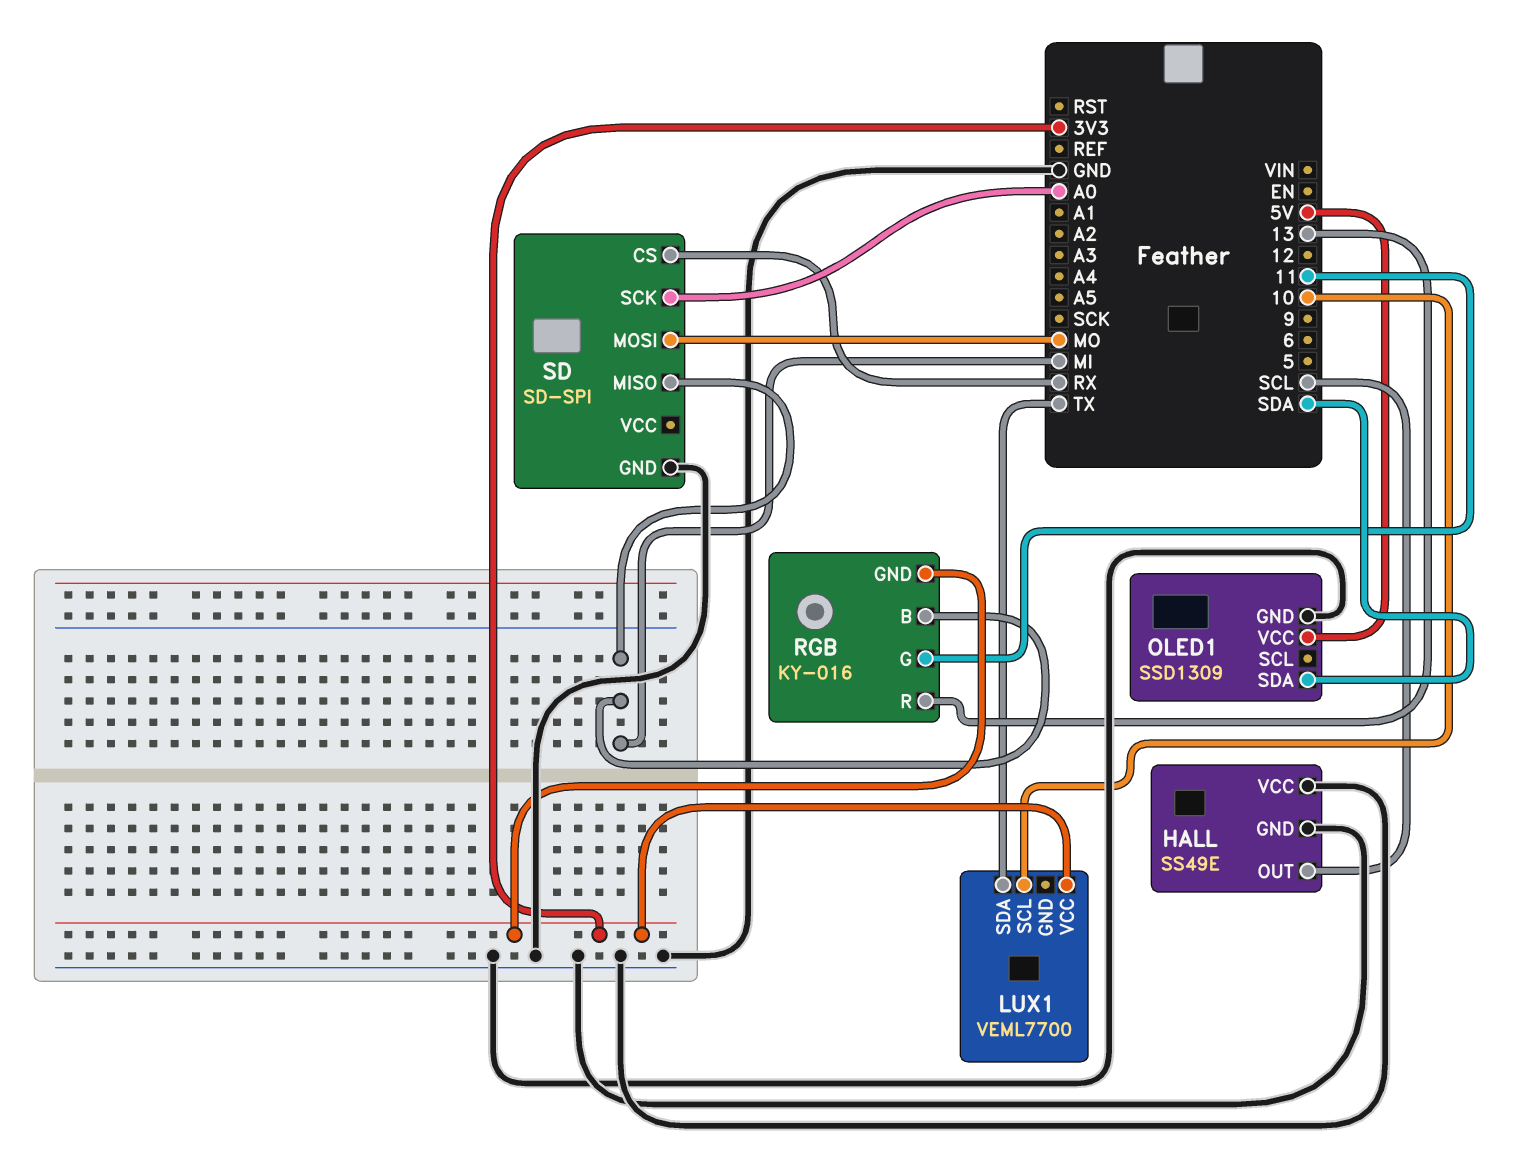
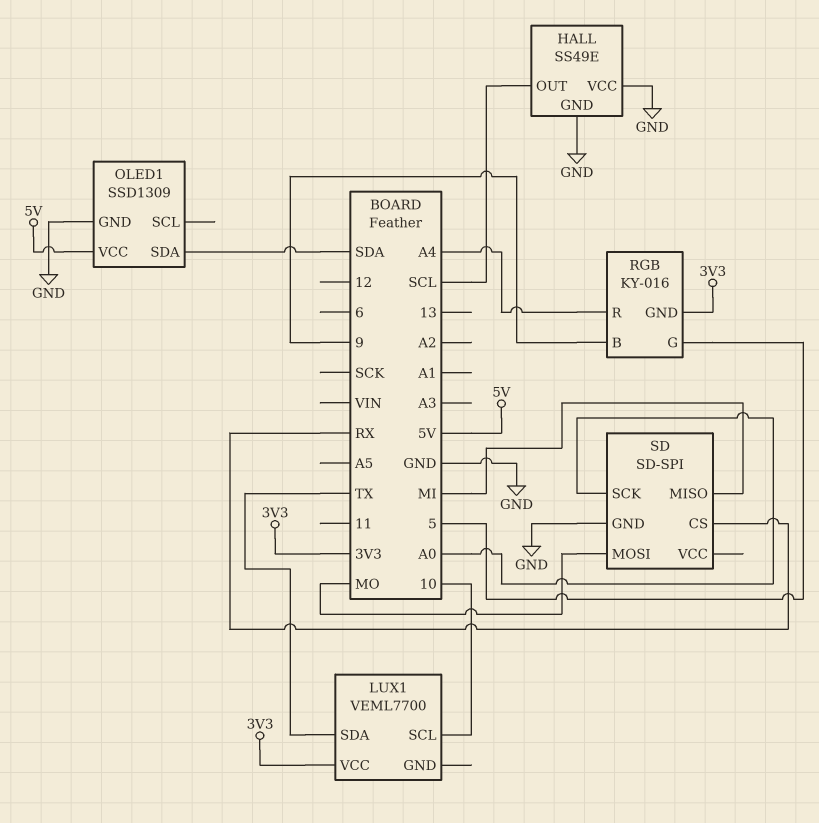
RGB pin B: MI -> 9
RGB pin G: 11 -> 5
RGB pin R: 13 -> A4

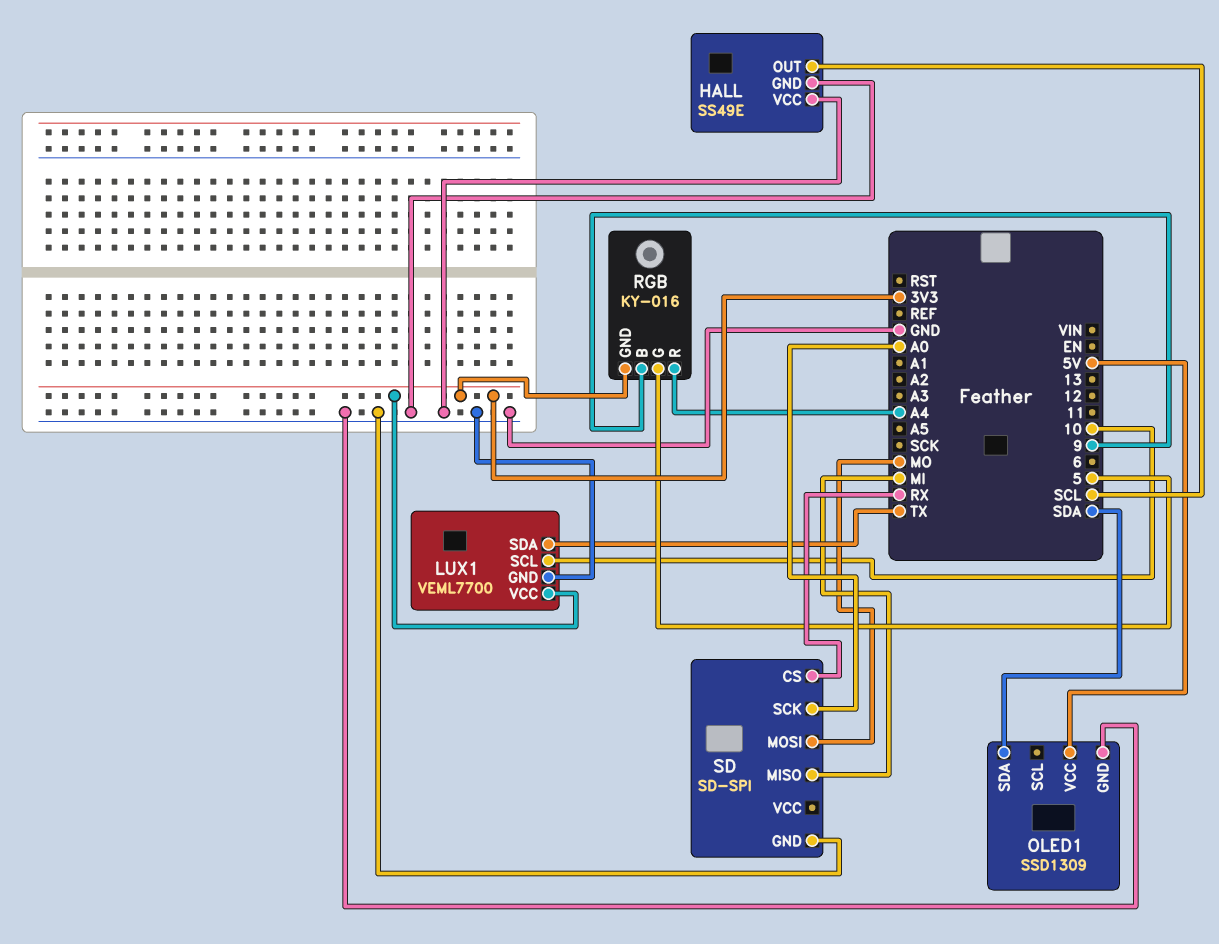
LUX1 pin GND: none -> GND

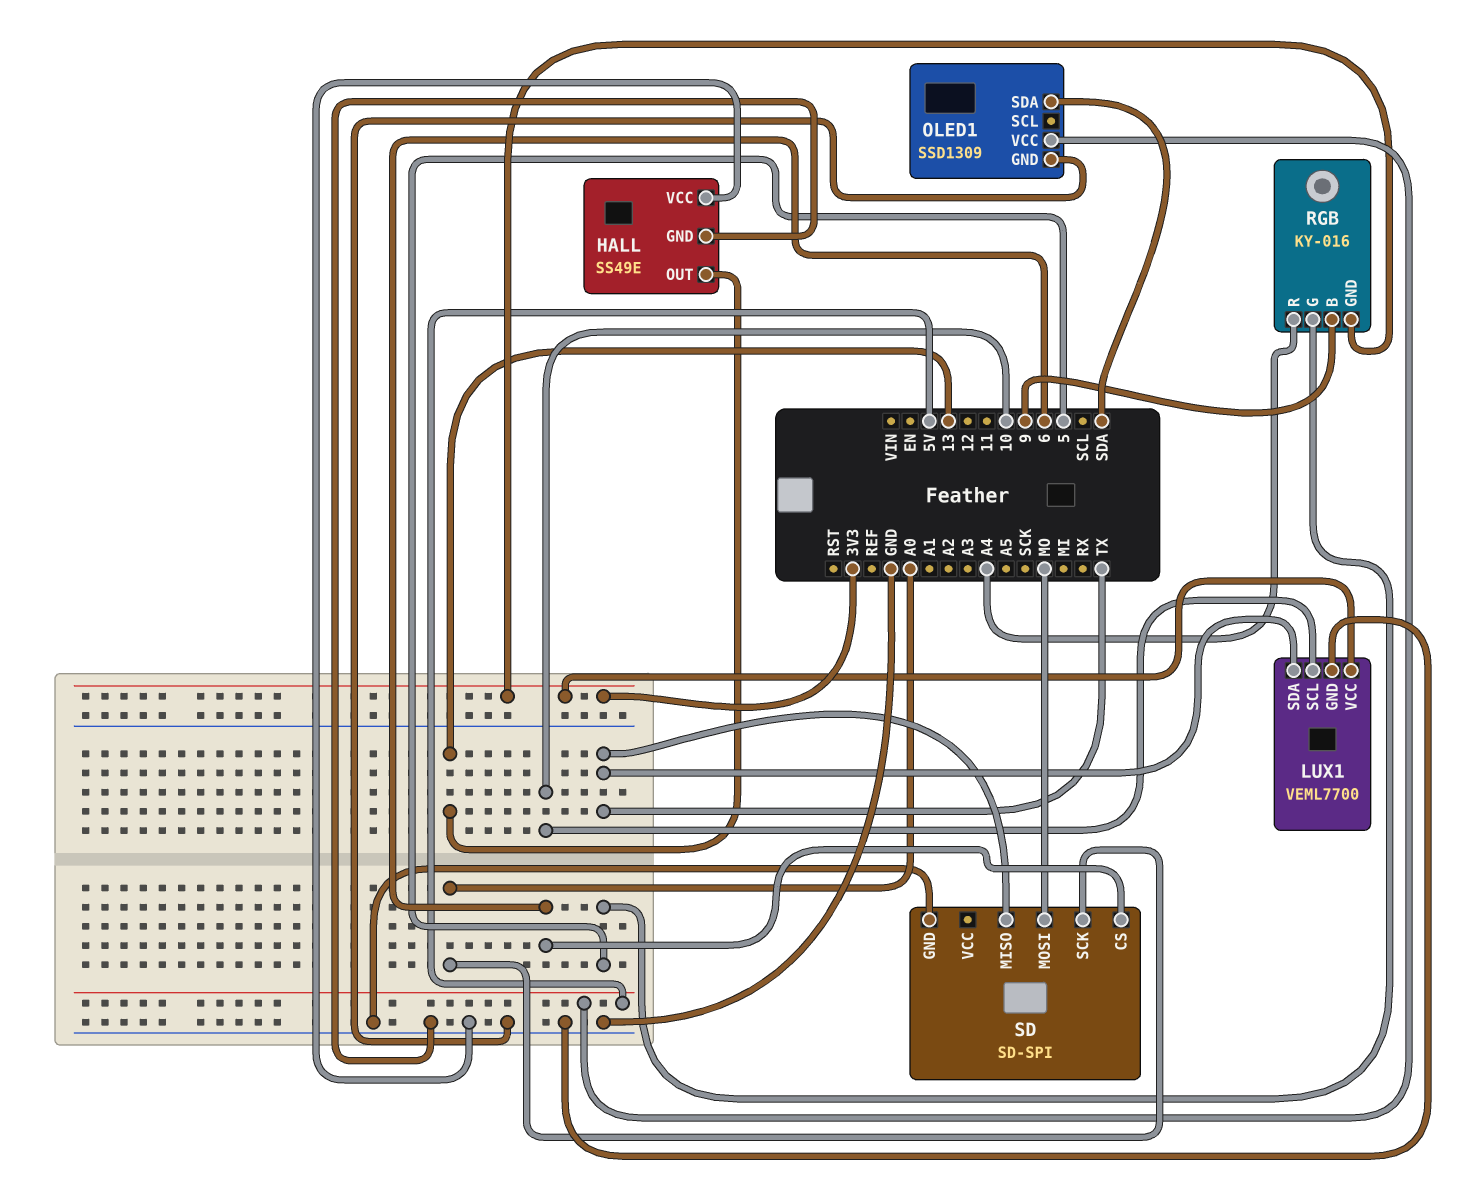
HALL pin OUT: SCL -> 13
SD pin CS: RX -> 6
SD pin MISO: MI -> TX

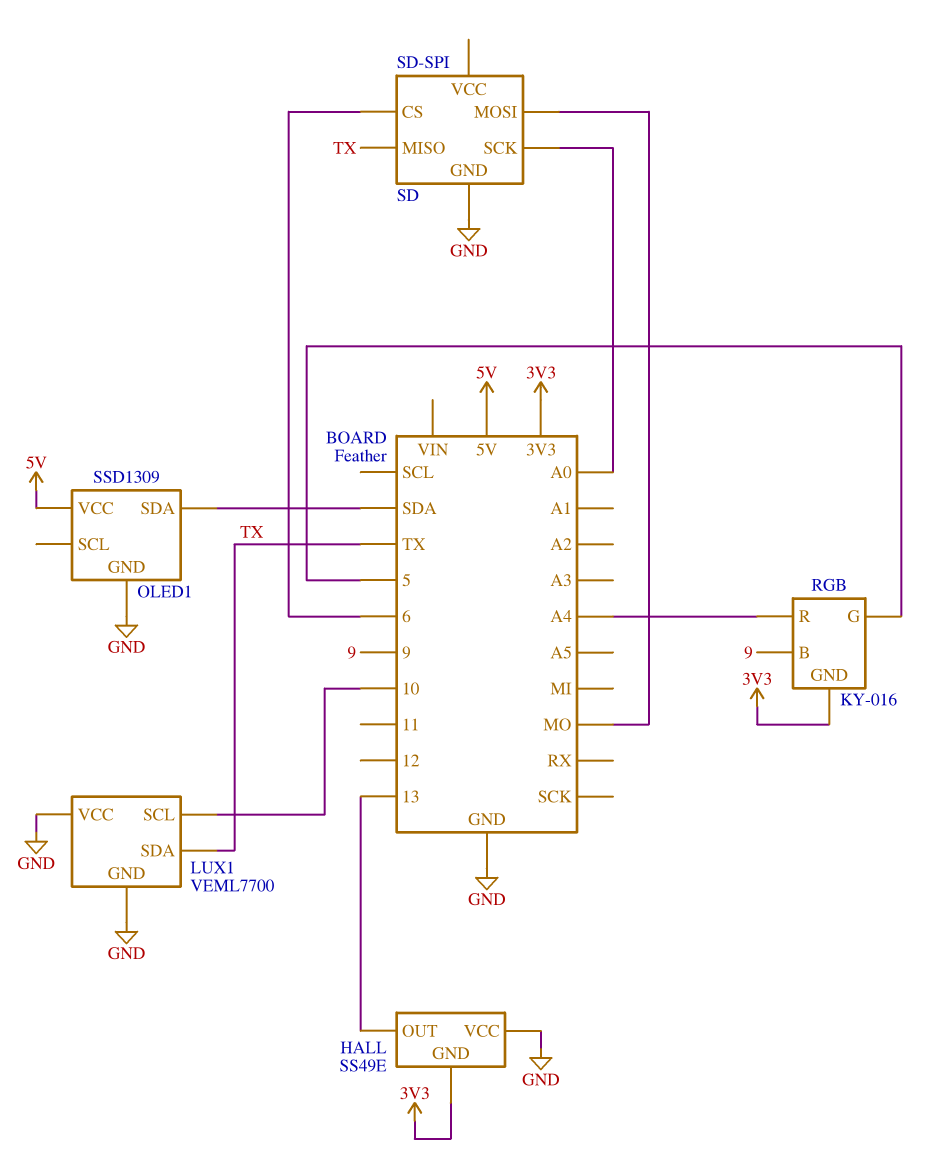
HALL pin GND: GND -> 3V3
LUX1 pin VCC: 3V3 -> GND

